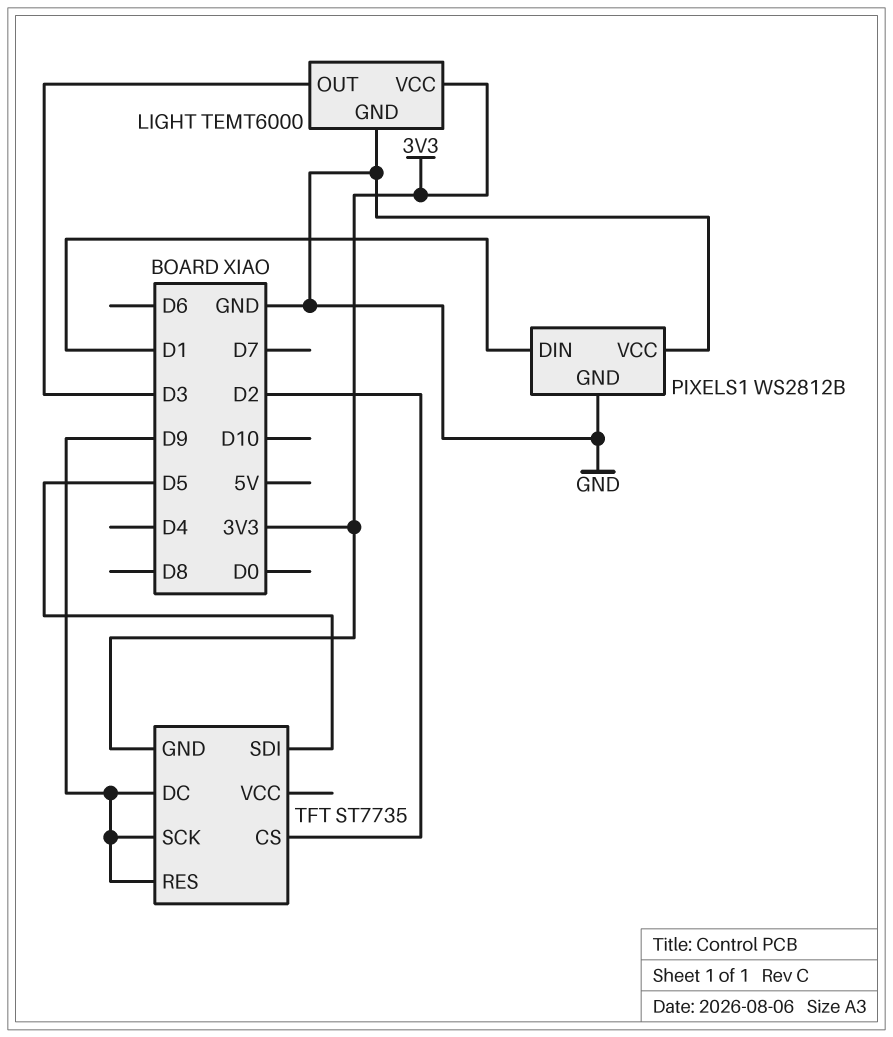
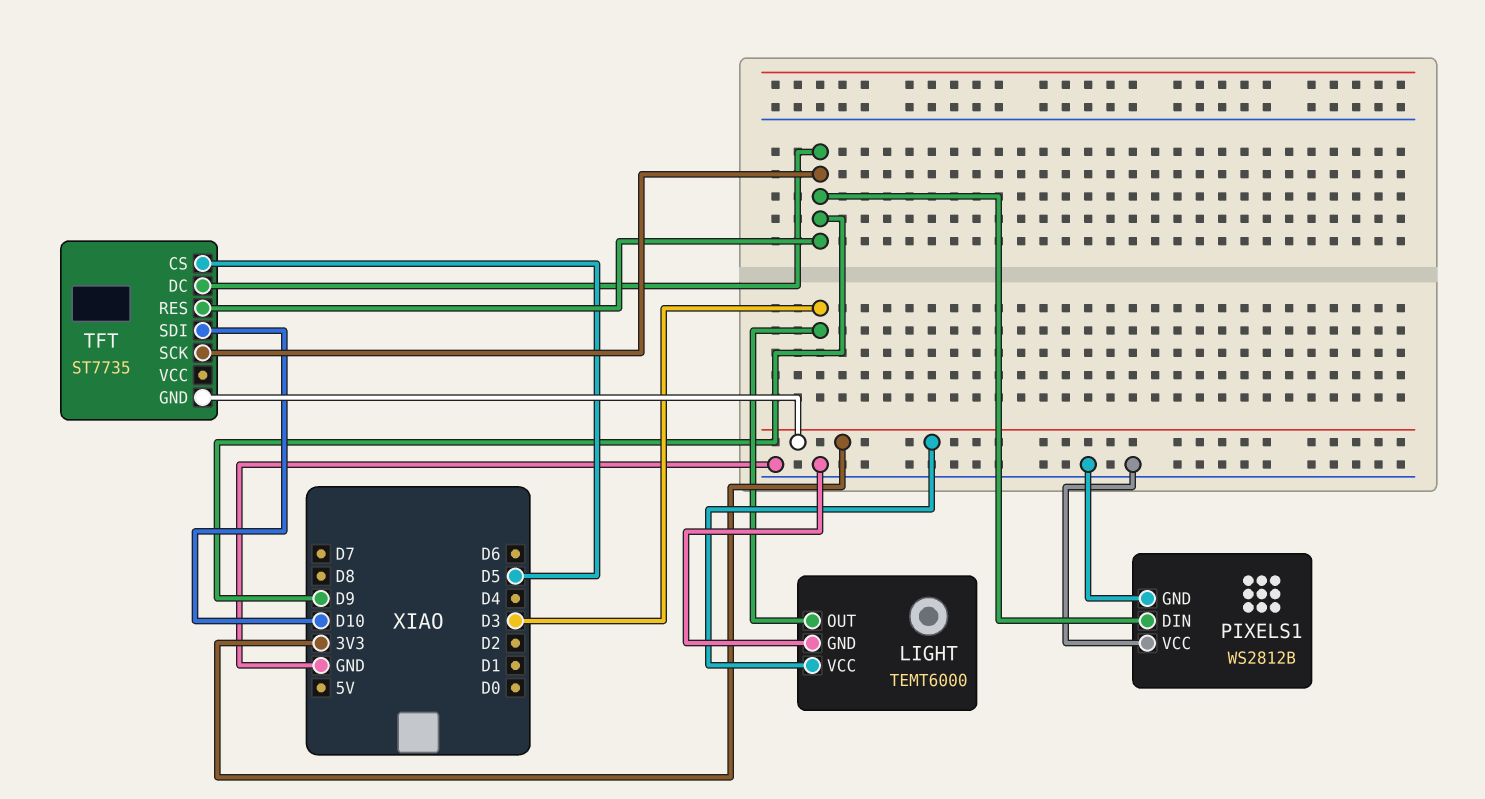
PIXELS1 pin DIN: D1 -> D9
TFT pin CS: D2 -> D5
TFT pin SDI: D5 -> D10

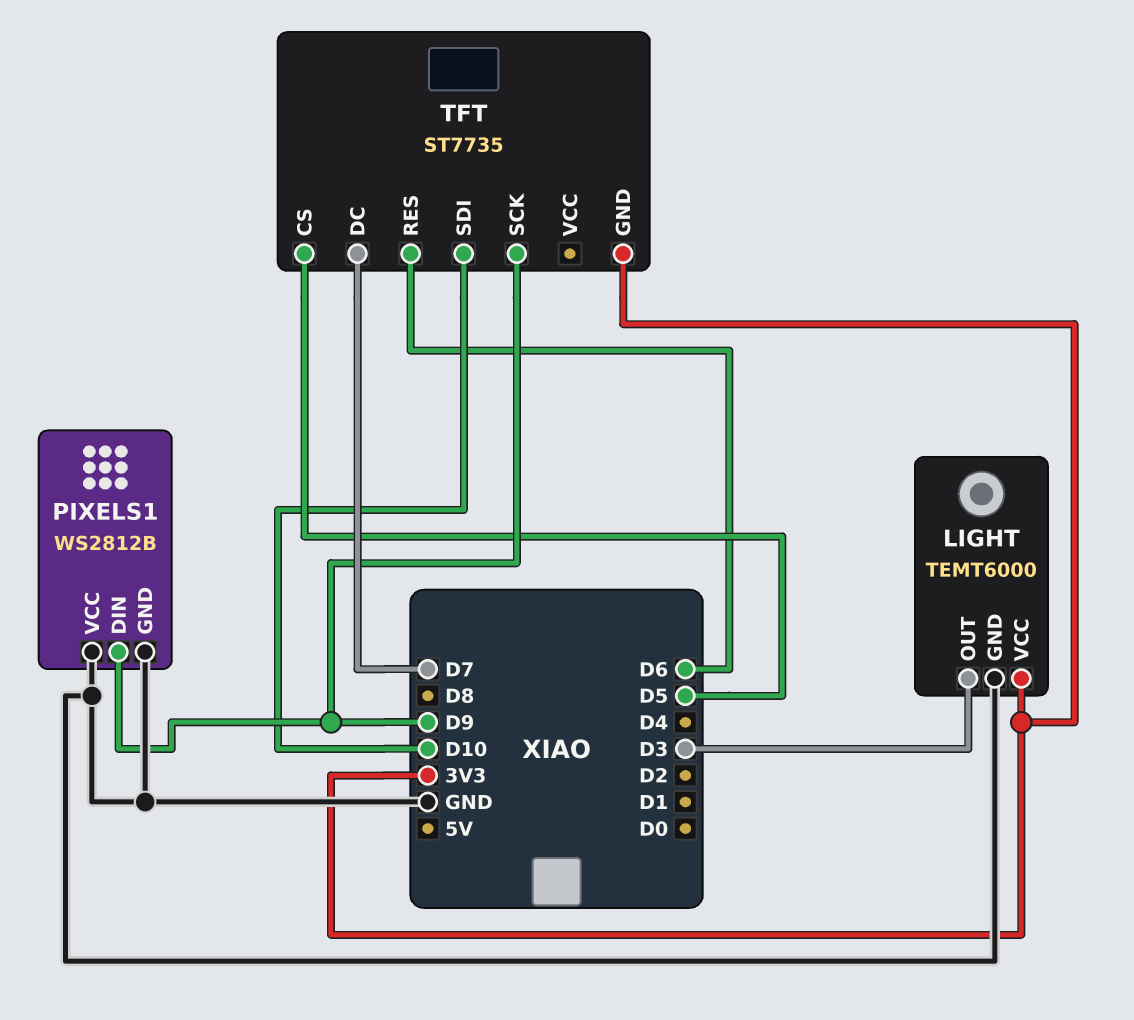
TFT pin DC: D9 -> D7
TFT pin RES: D9 -> D6

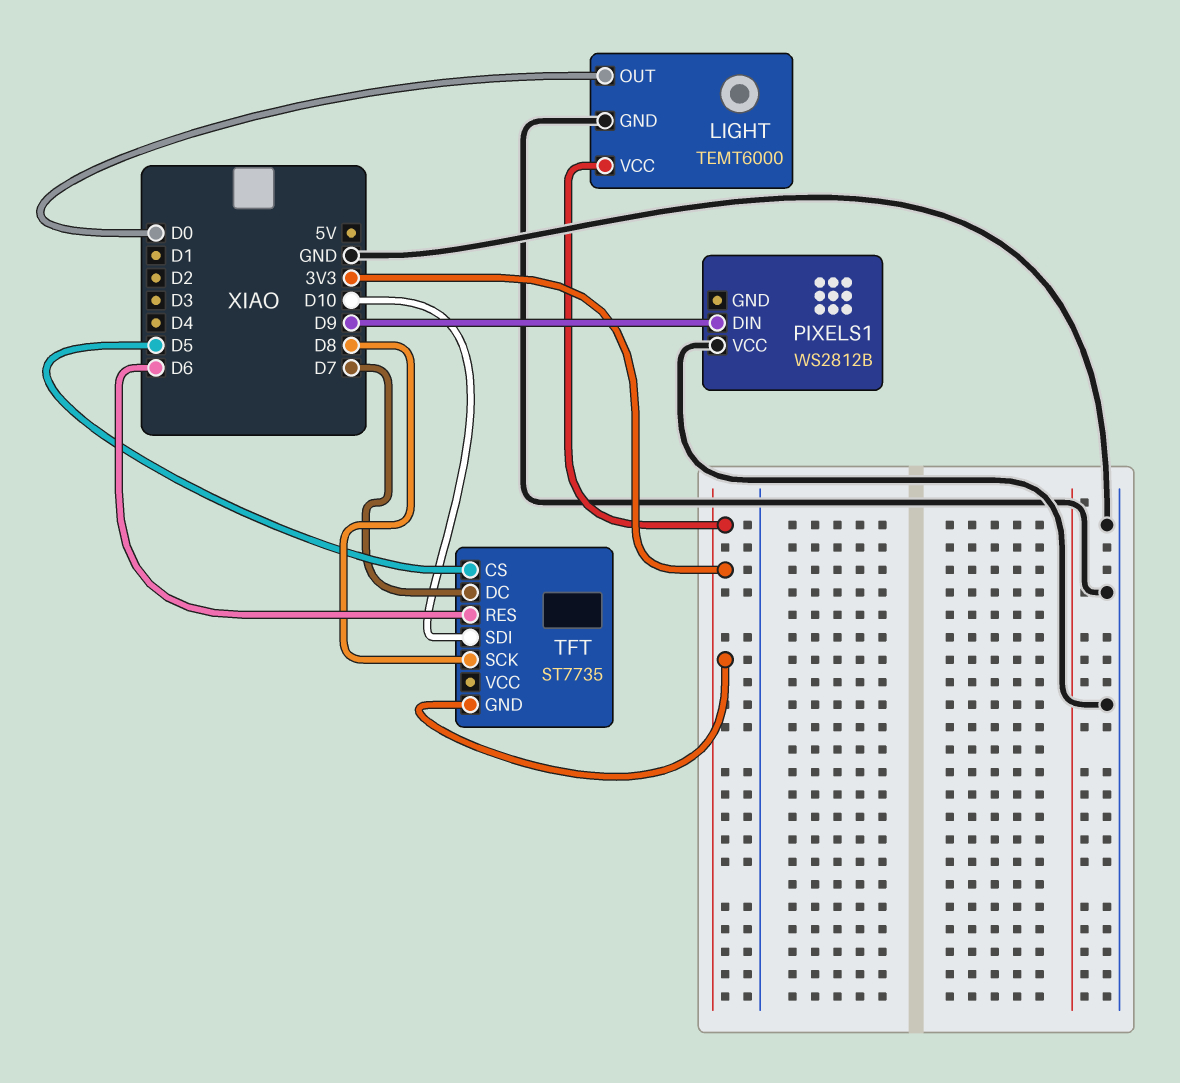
LIGHT pin OUT: D3 -> D0
PIXELS1 pin GND: GND -> none
TFT pin SCK: D9 -> D8

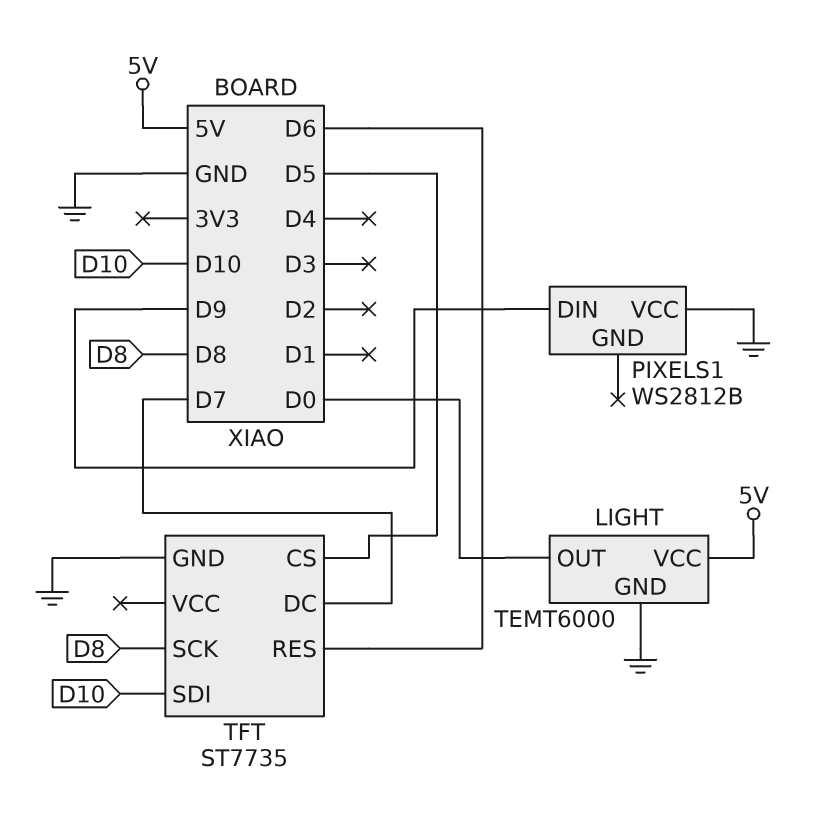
LIGHT pin VCC: 3V3 -> 5V
TFT pin GND: 3V3 -> GND

